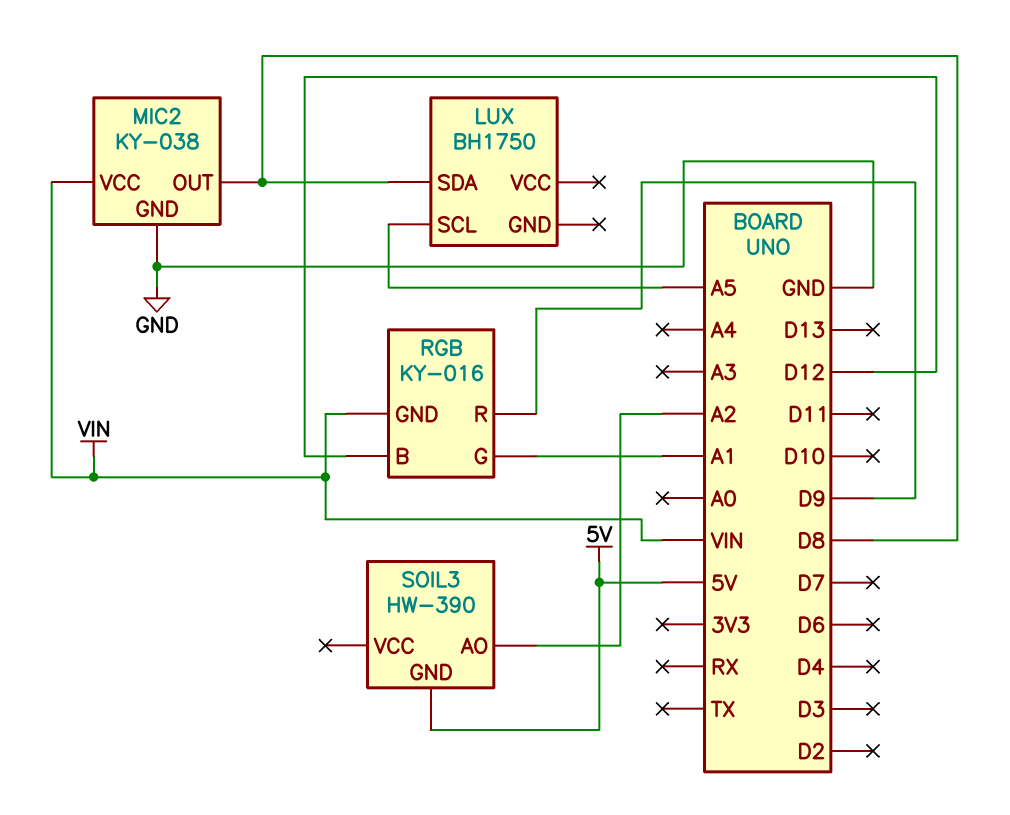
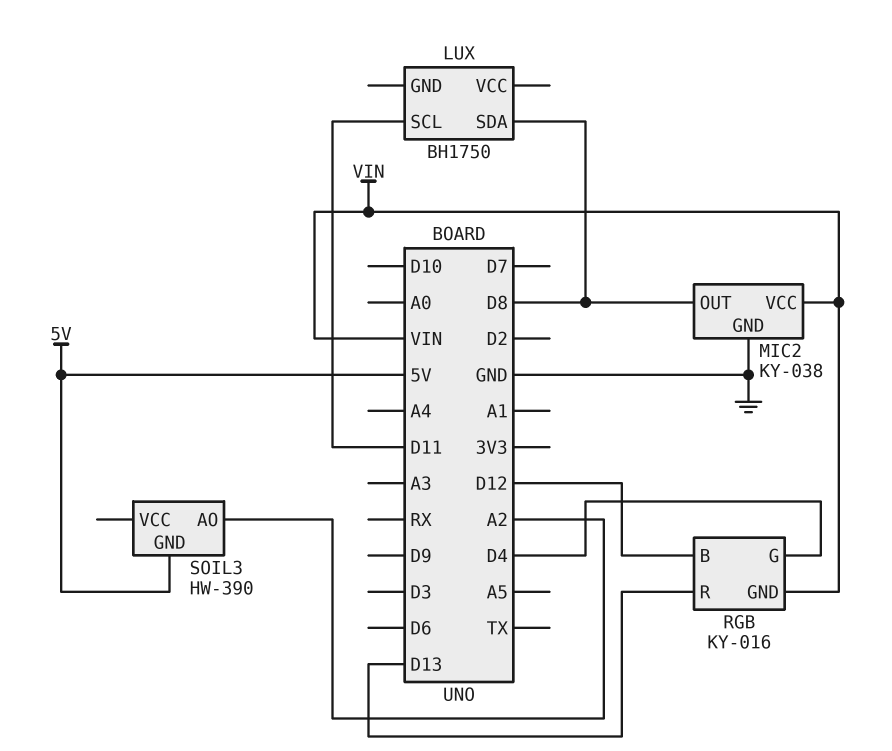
LUX pin SCL: A5 -> D11
RGB pin G: A1 -> D4
RGB pin R: D9 -> D13

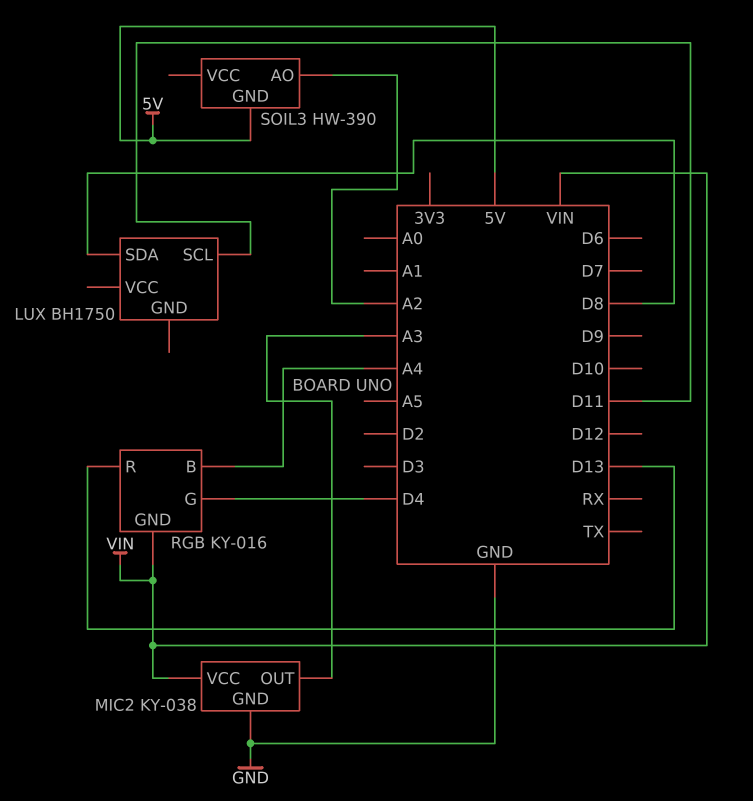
MIC2 pin OUT: D8 -> A3
RGB pin B: D12 -> A4

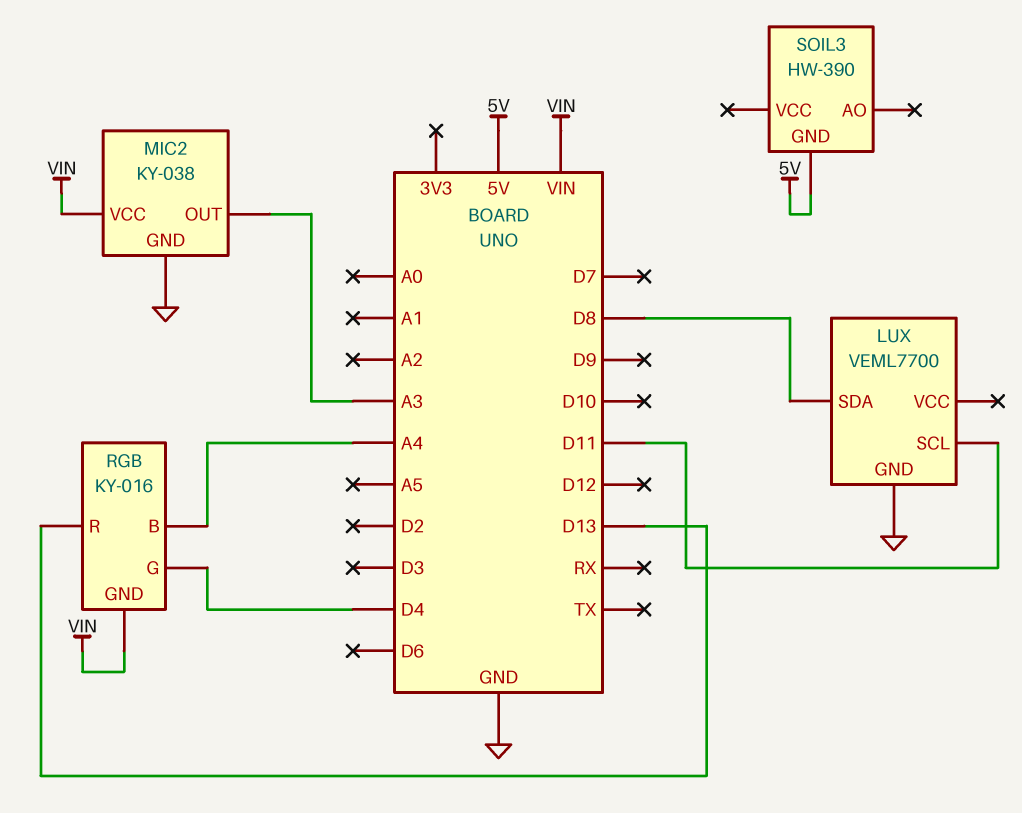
LUX: BH1750 -> VEML7700
LUX pin GND: none -> GND
SOIL3 pin AO: A2 -> none

